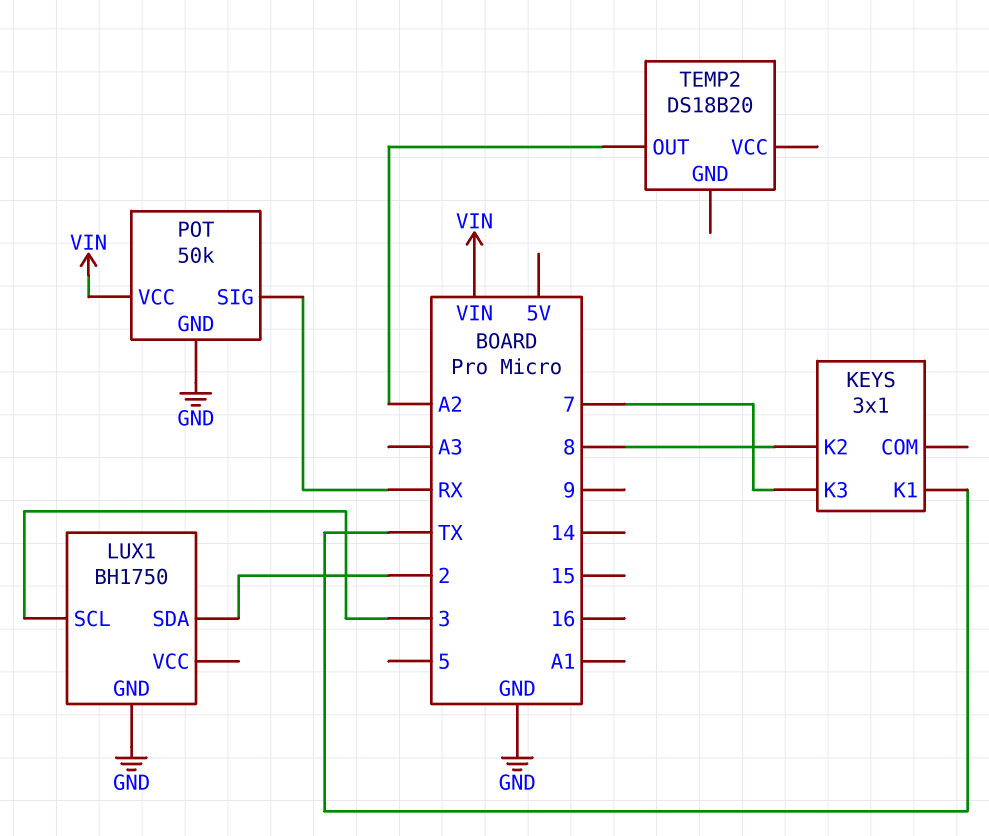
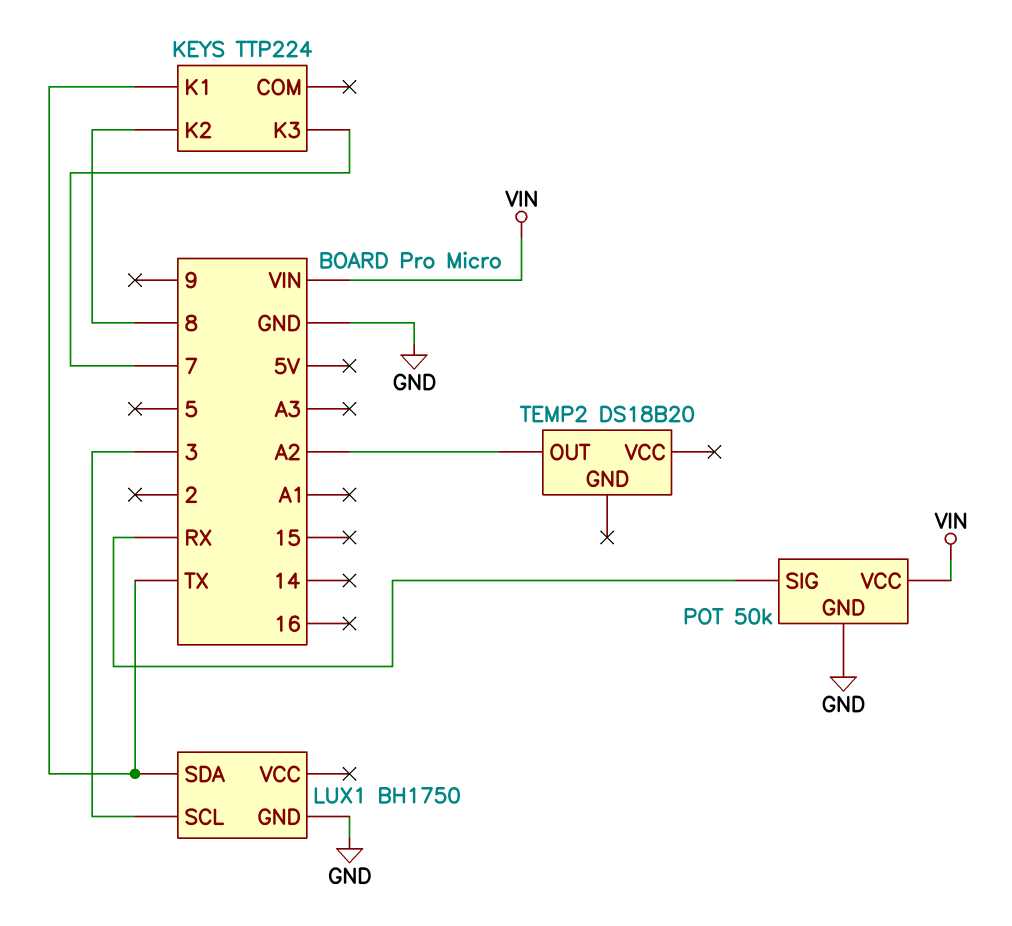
KEYS: 3x1 -> TTP224
LUX1 pin SDA: 2 -> TX

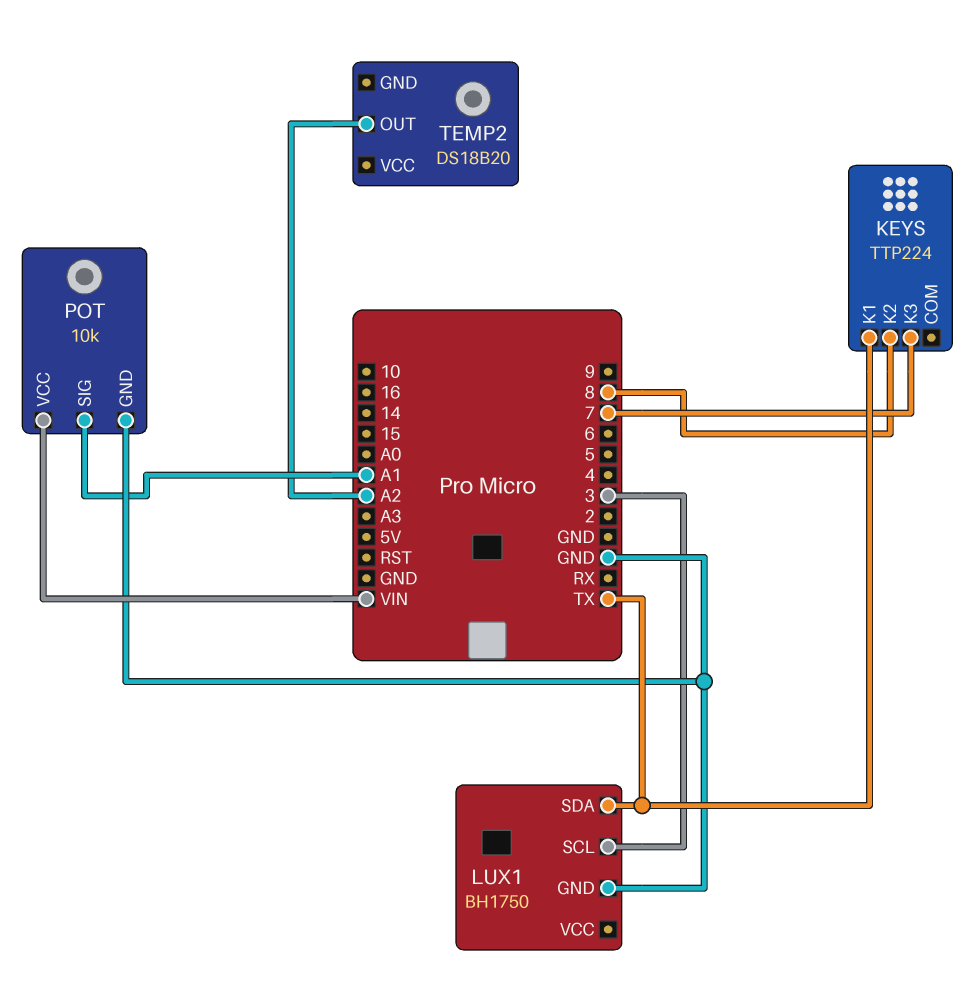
POT: 50k -> 10k
POT pin SIG: RX -> A1

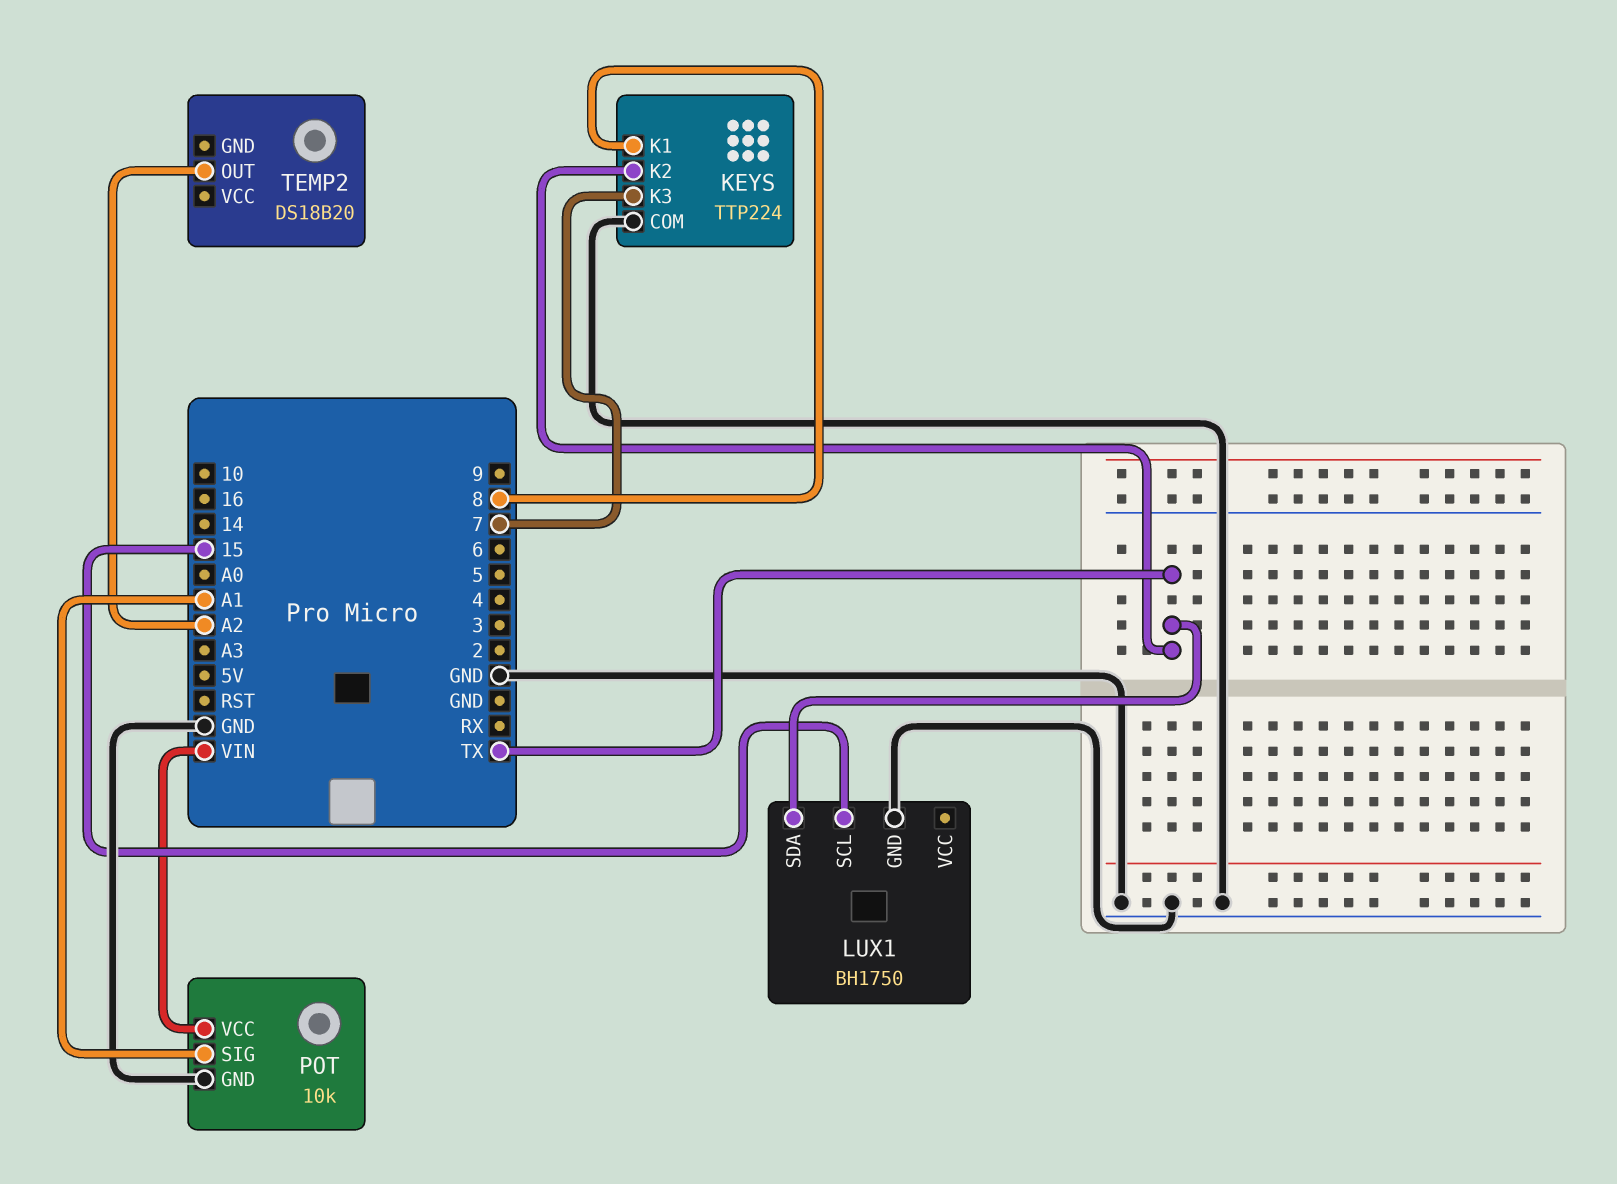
KEYS pin COM: none -> GND
KEYS pin K1: TX -> 8
KEYS pin K2: 8 -> TX
LUX1 pin SCL: 3 -> 15

